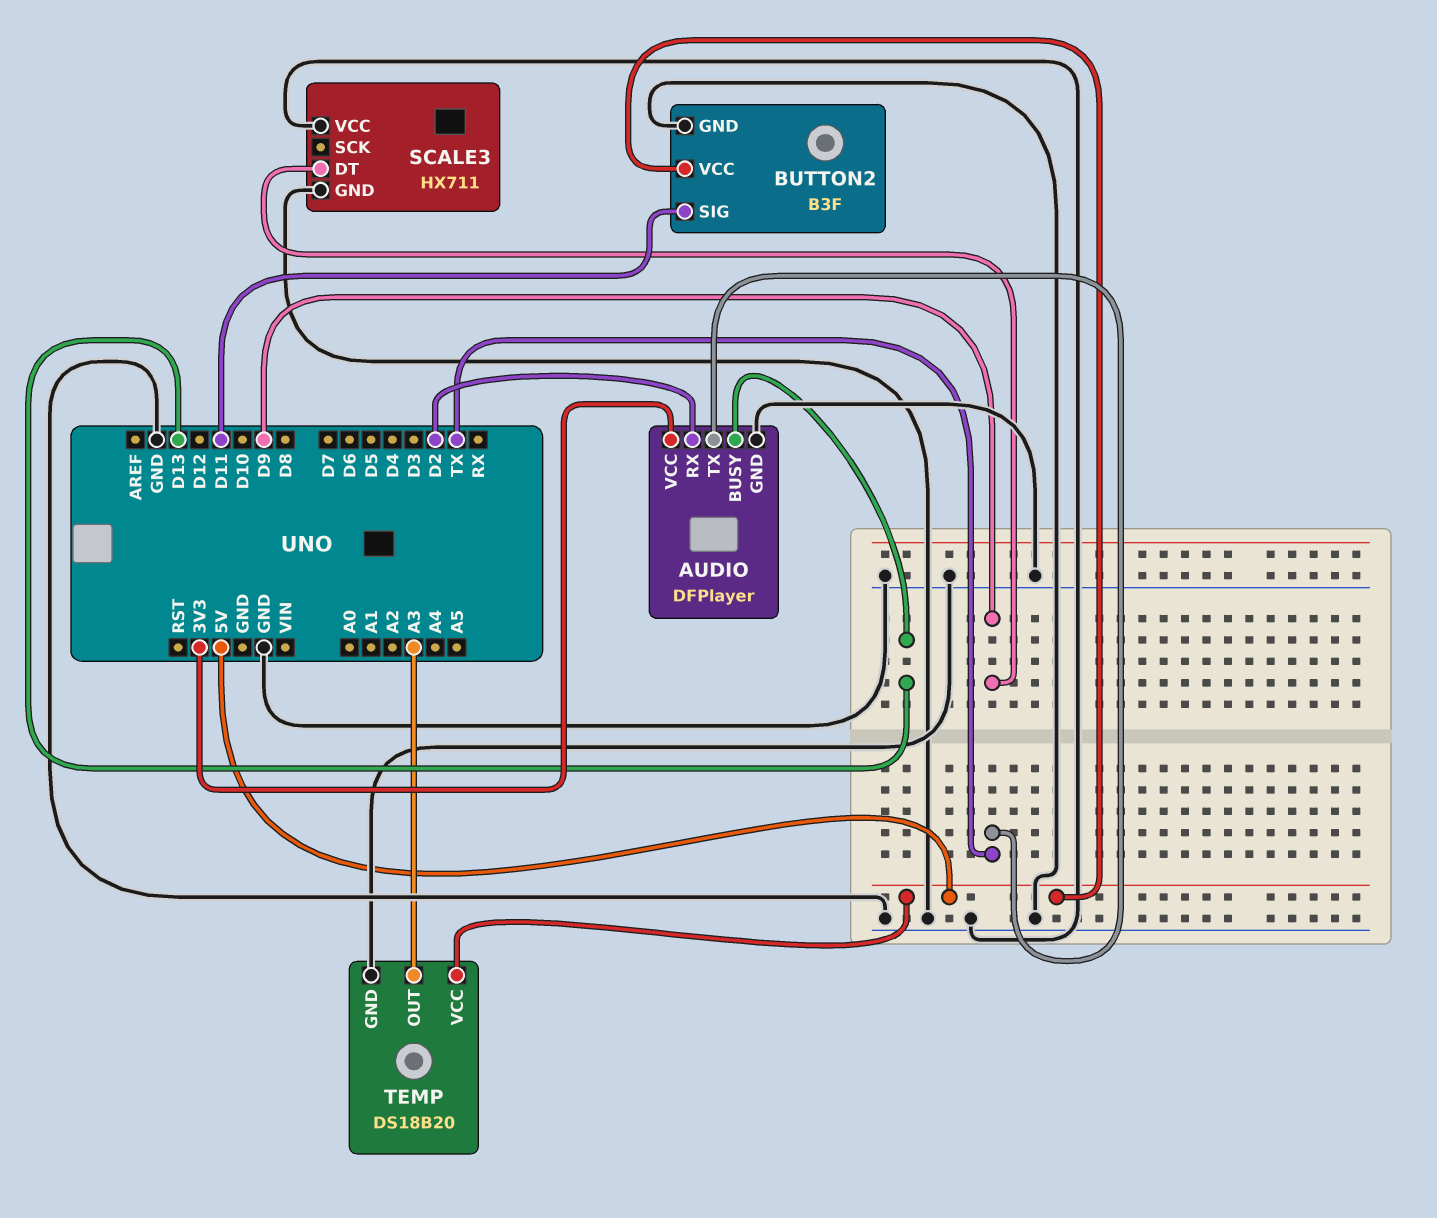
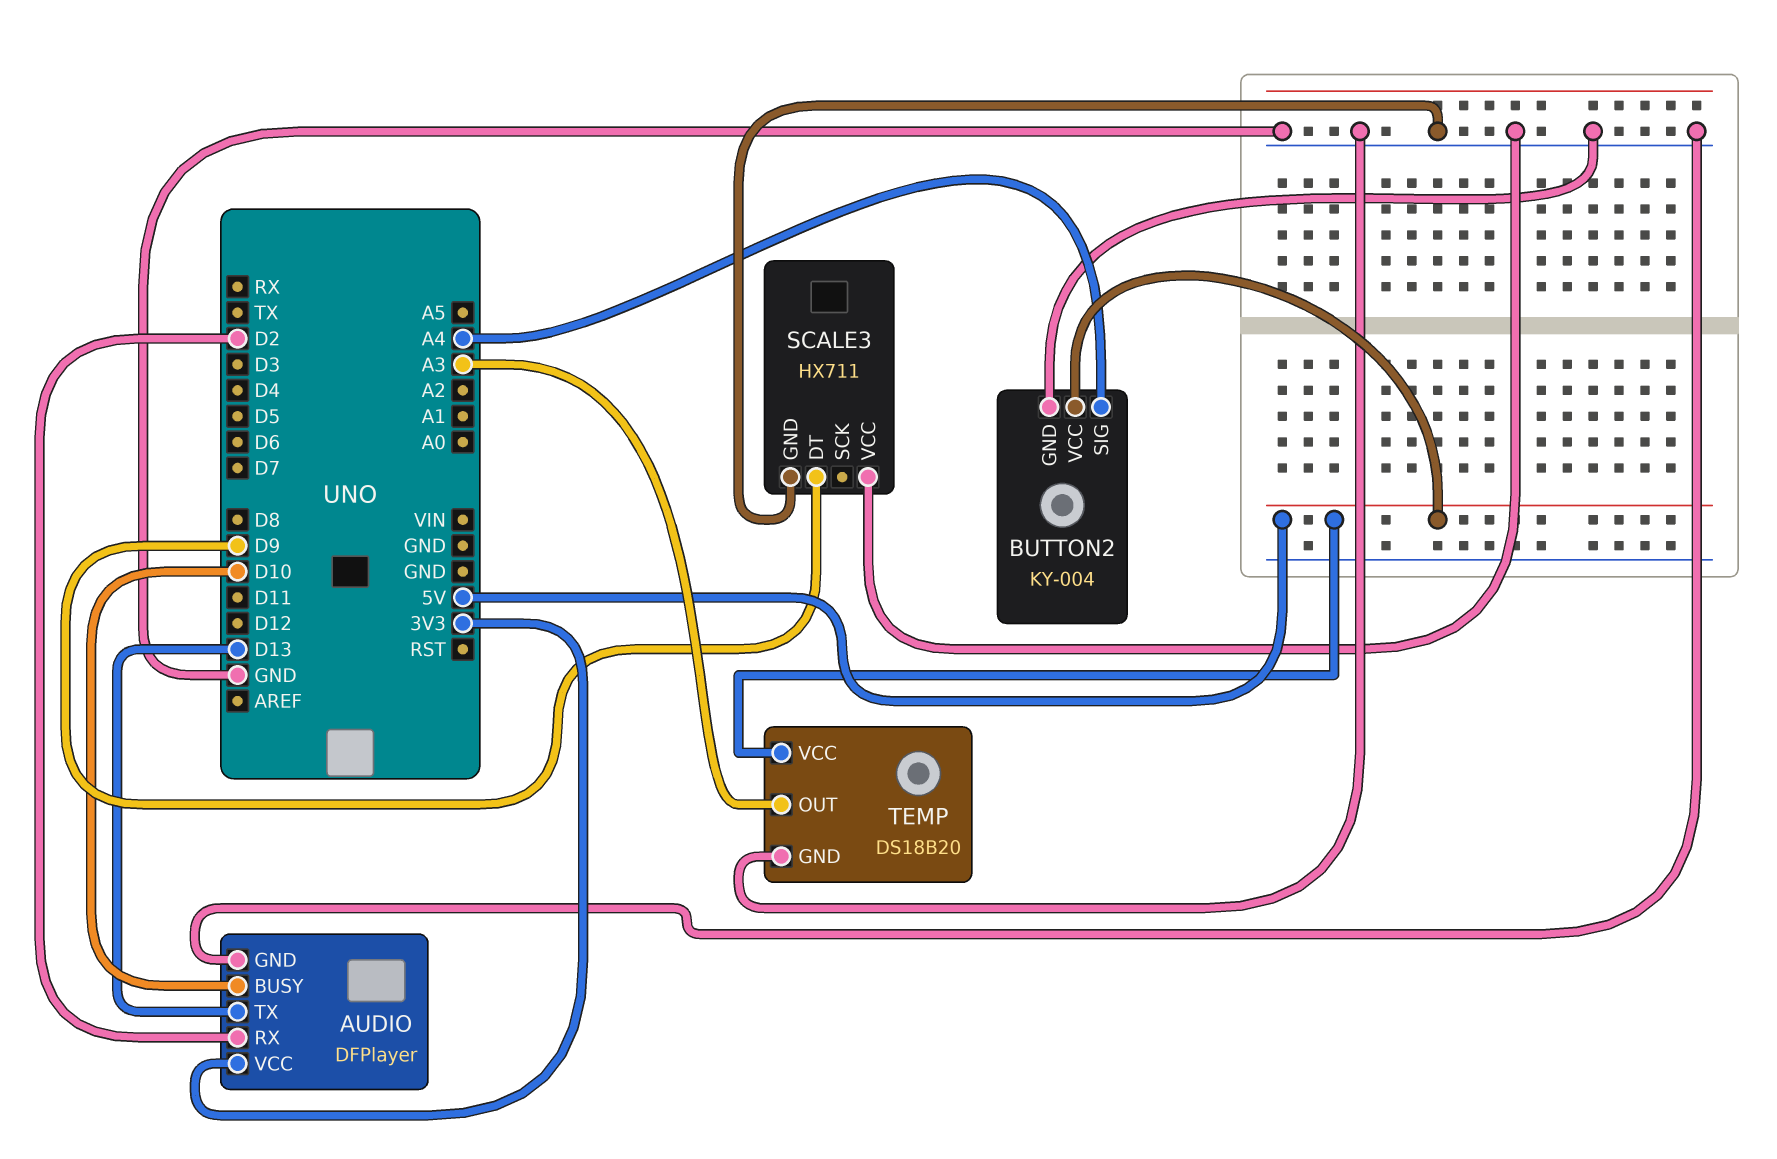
AUDIO pin BUSY: D13 -> D10
AUDIO pin TX: TX -> D13
BUTTON2: B3F -> KY-004
BUTTON2 pin SIG: D11 -> A4

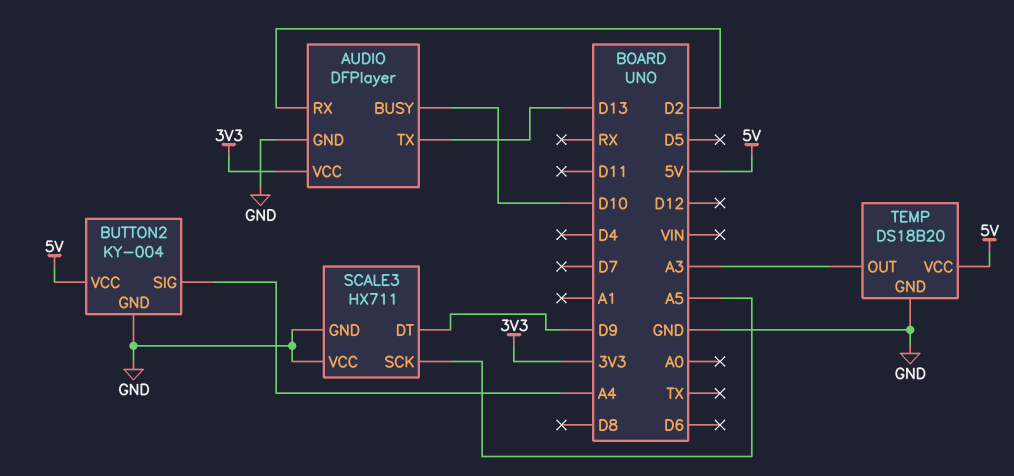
SCALE3 pin SCK: none -> A5

